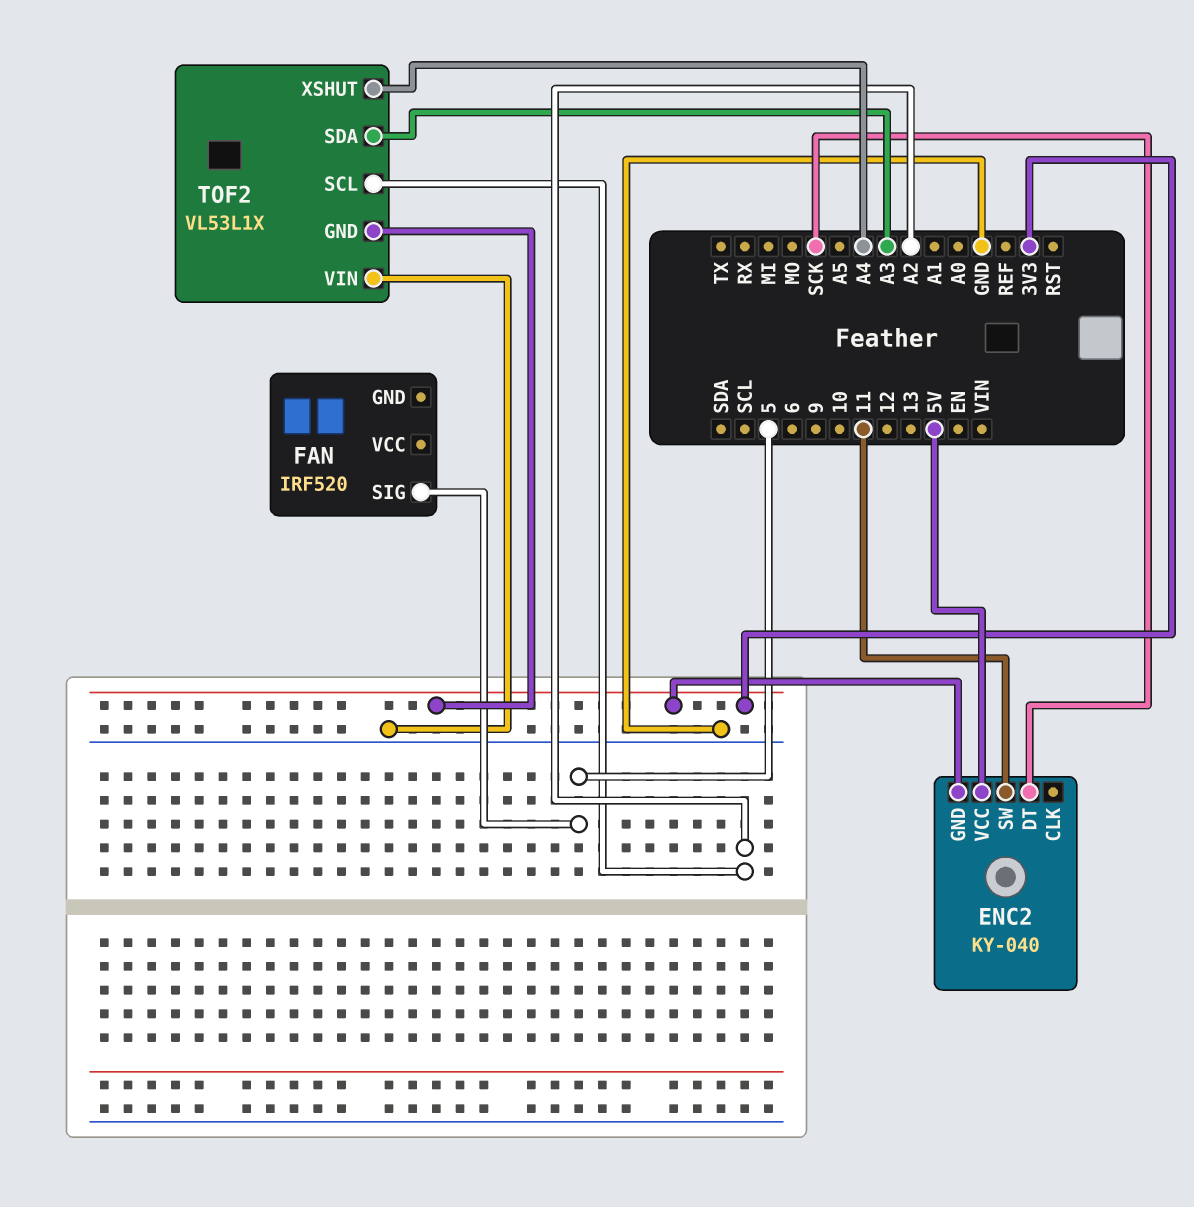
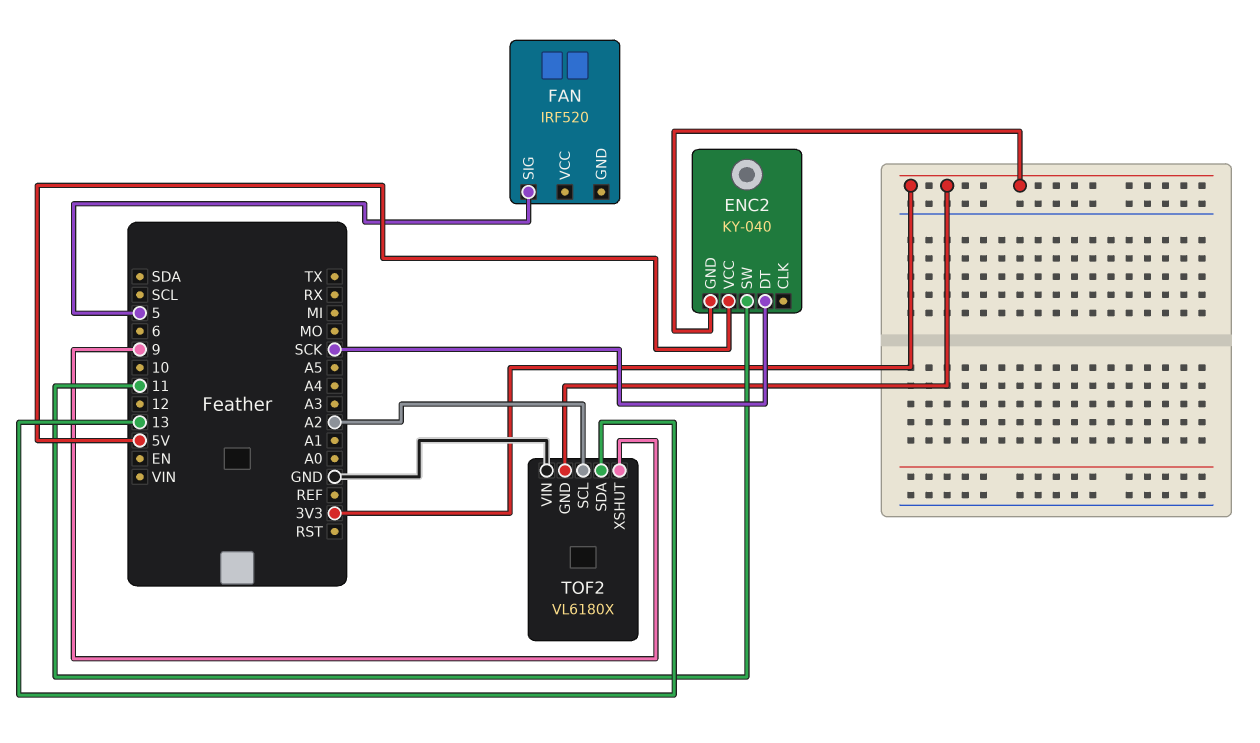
TOF2: VL53L1X -> VL6180X
TOF2 pin SDA: A3 -> 13
TOF2 pin XSHUT: A4 -> 9

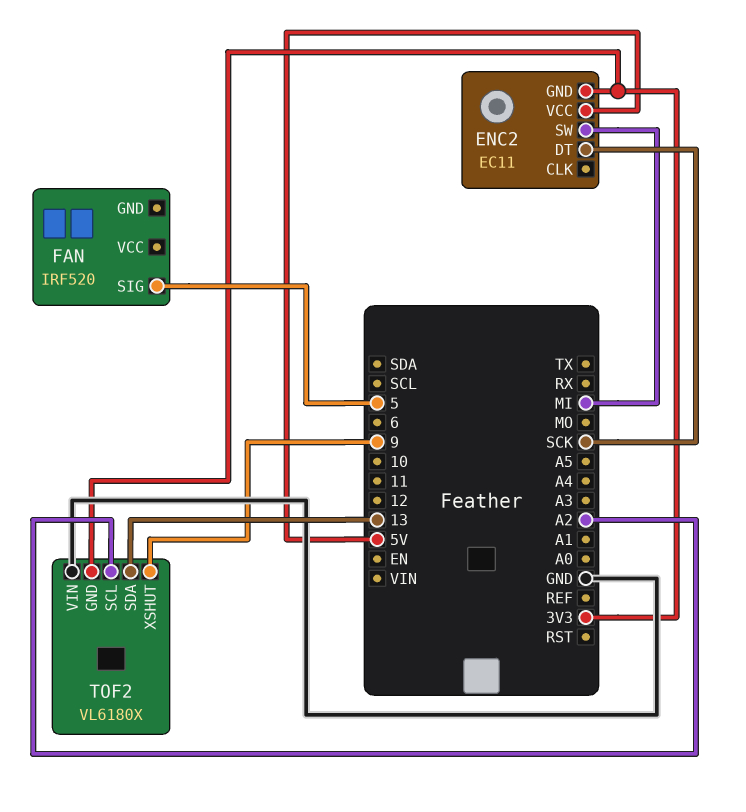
ENC2: KY-040 -> EC11
ENC2 pin SW: 11 -> MI

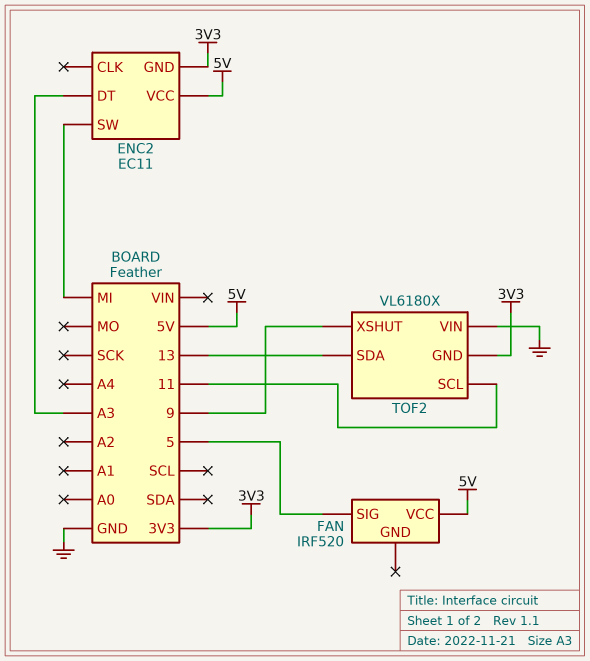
ENC2 pin DT: SCK -> A3
FAN pin VCC: none -> 5V
TOF2 pin SCL: A2 -> 11

